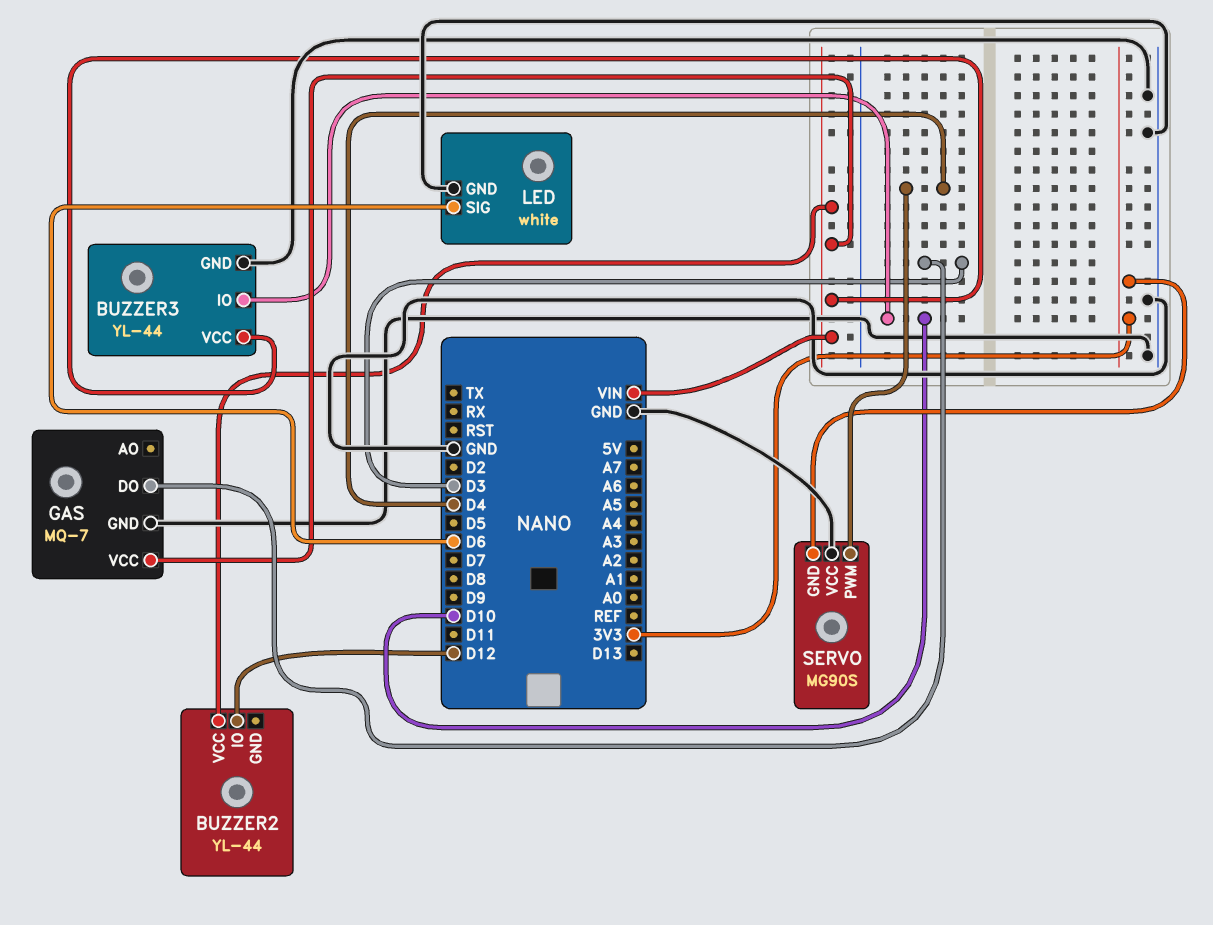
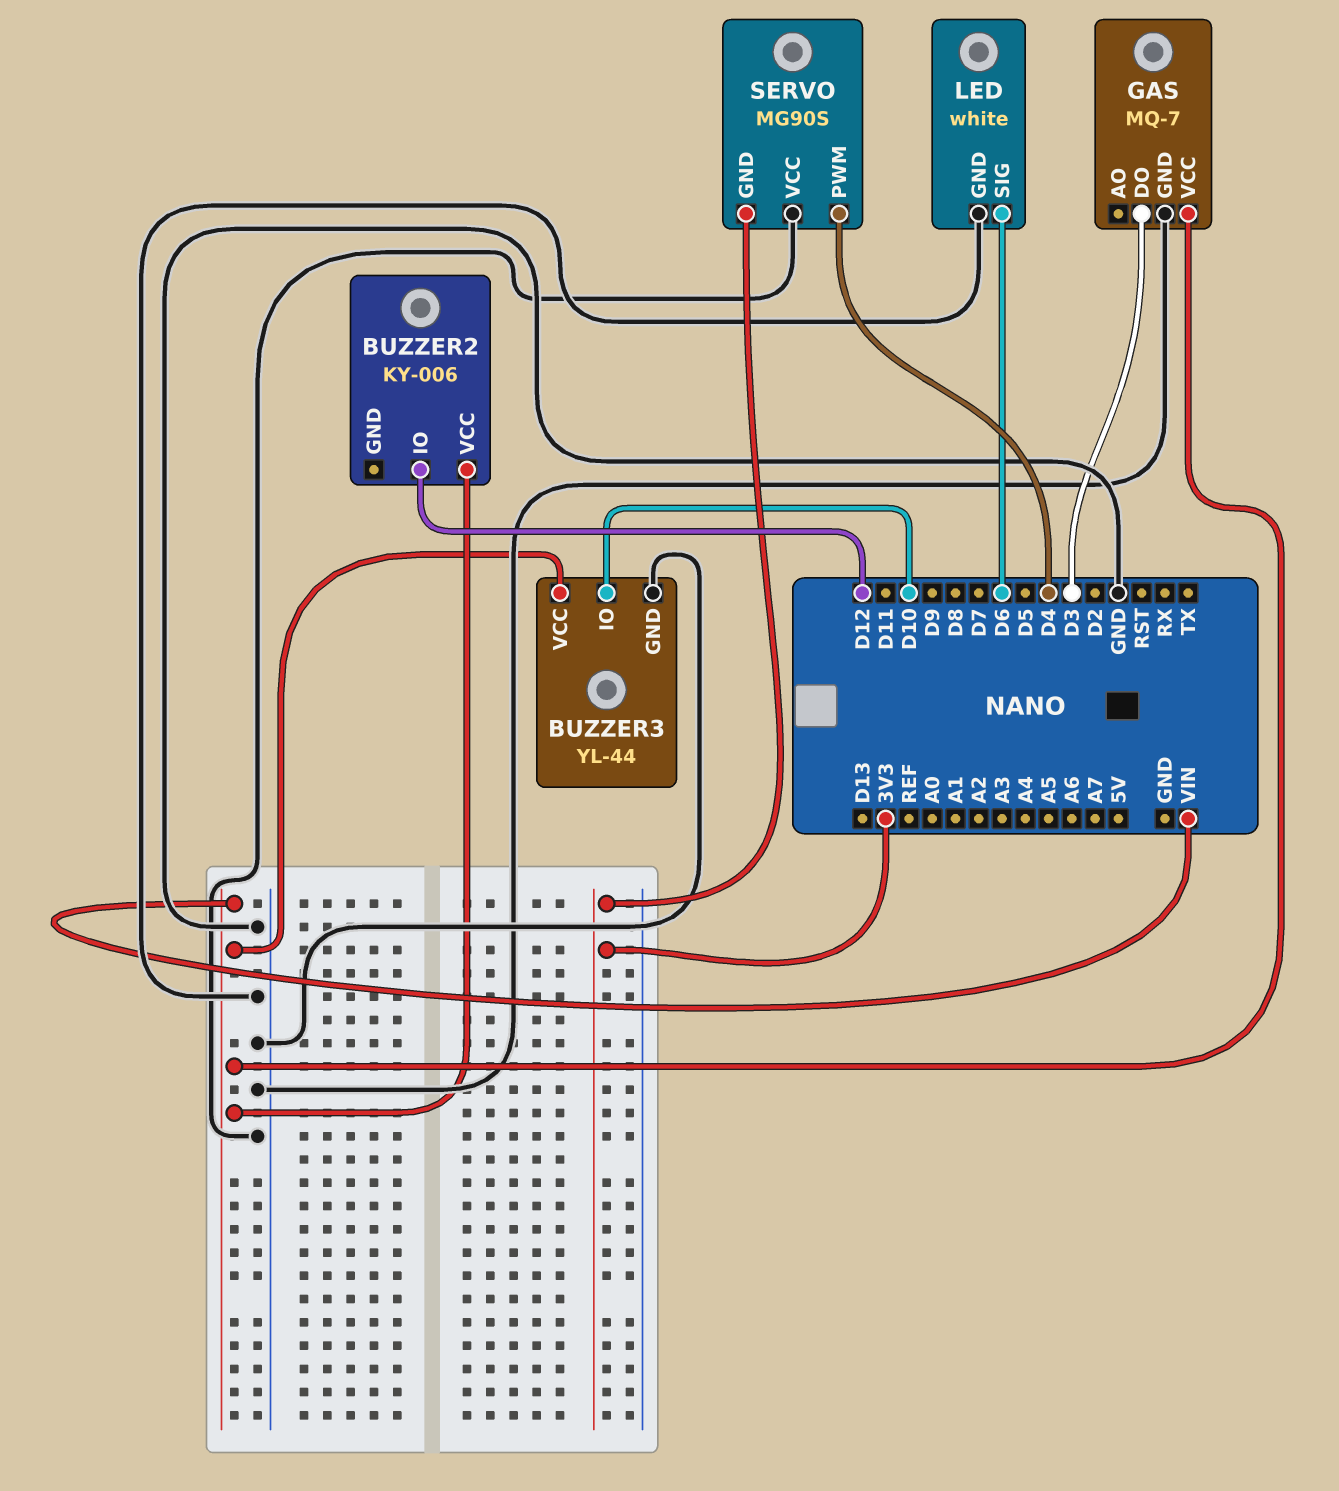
BUZZER2: YL-44 -> KY-006

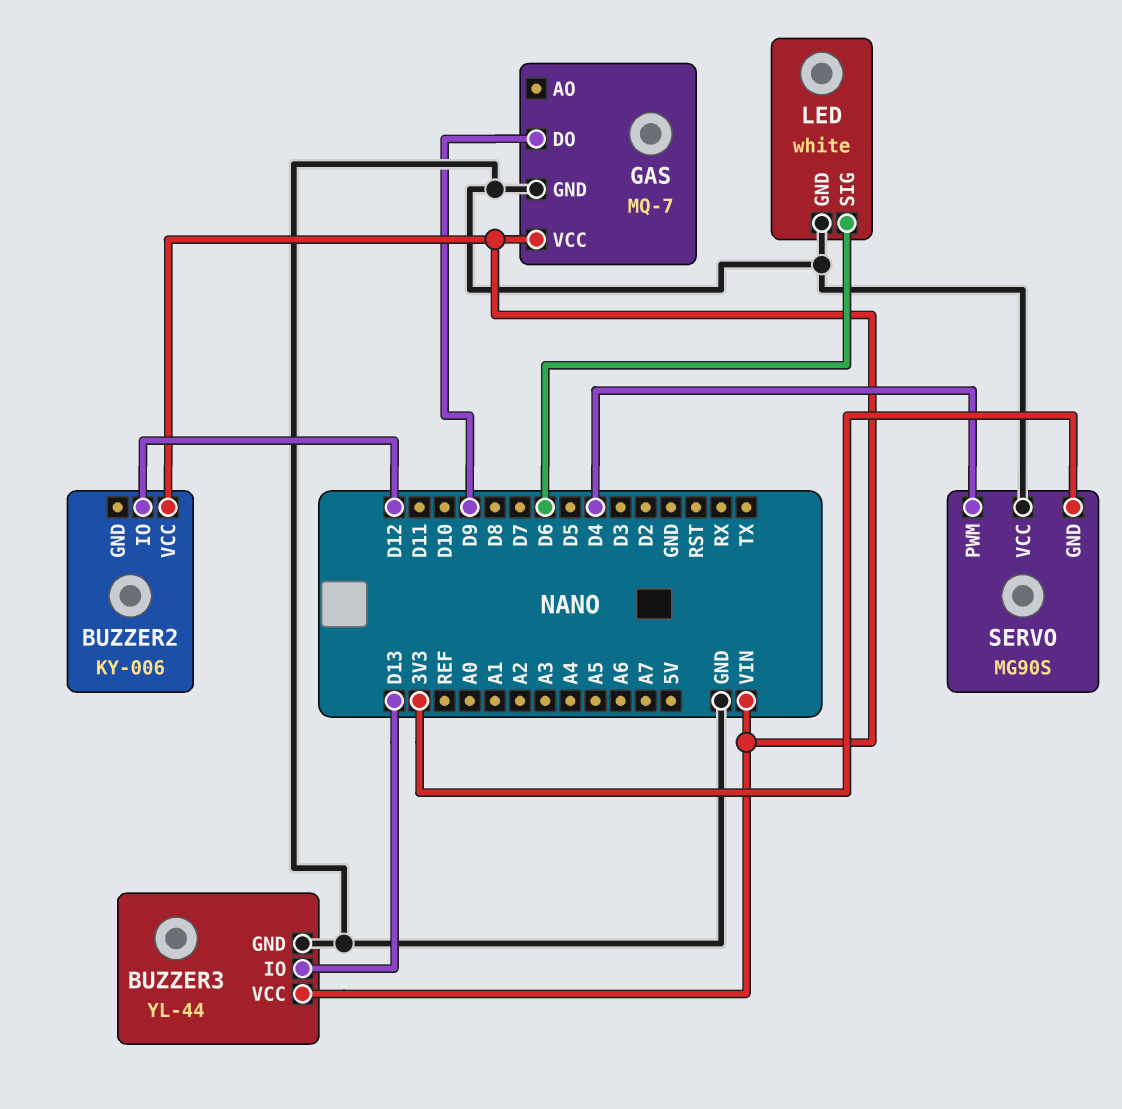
BUZZER3 pin IO: D10 -> D13
GAS pin DO: D3 -> D9

